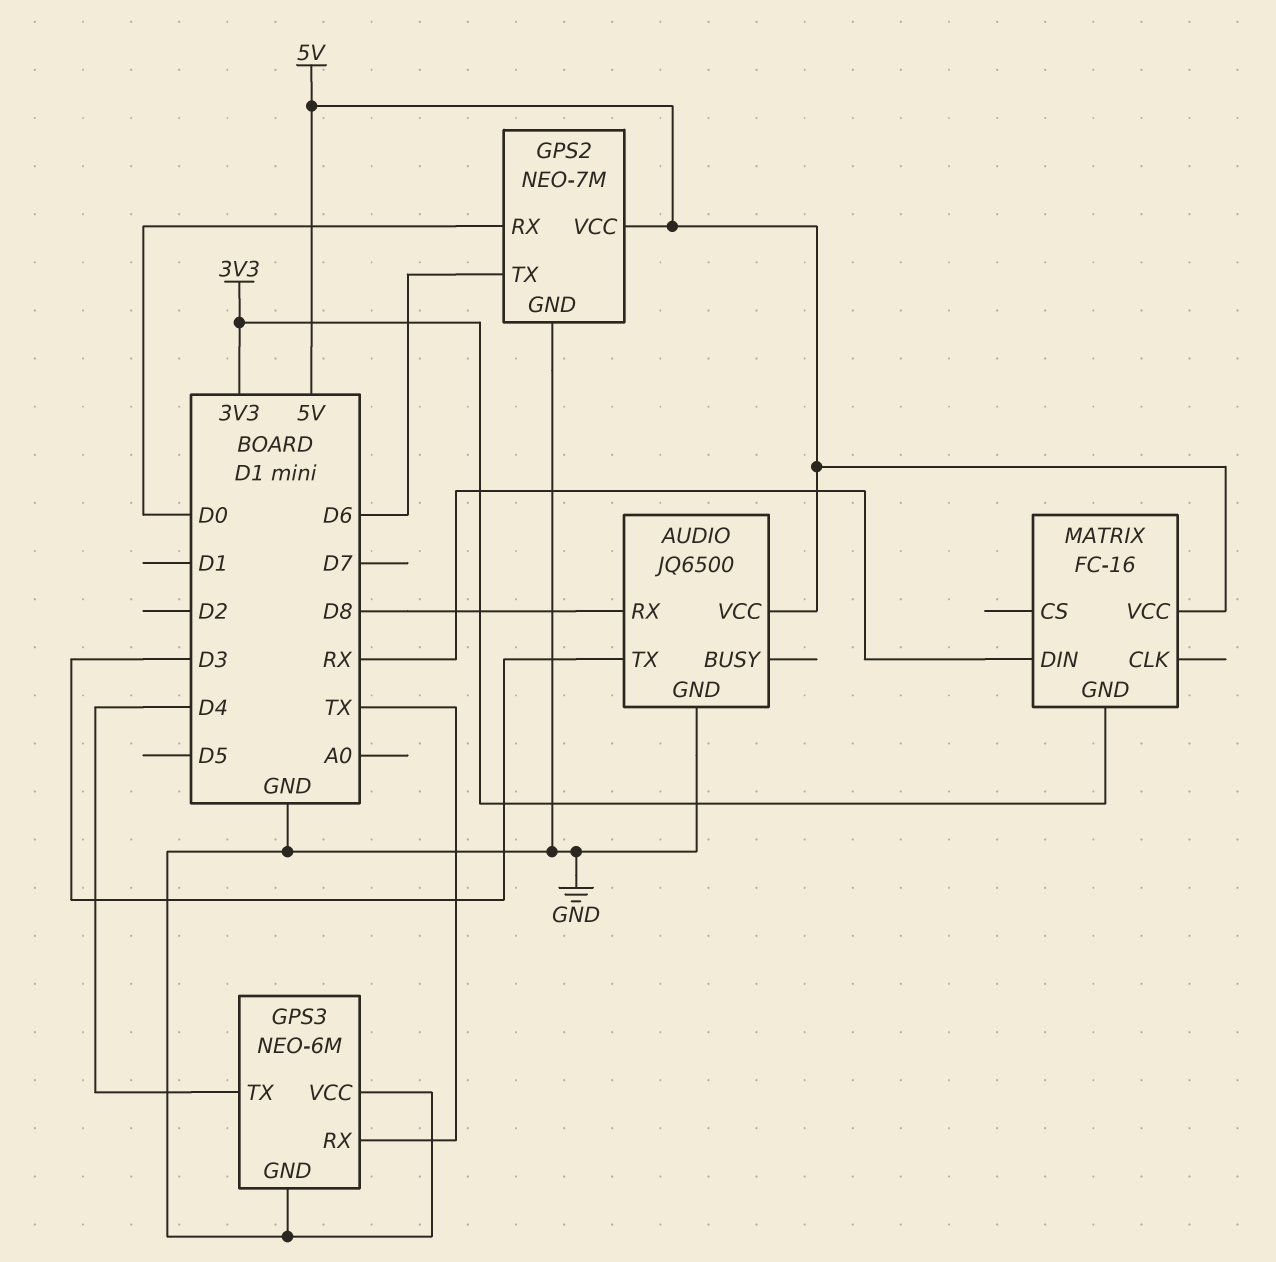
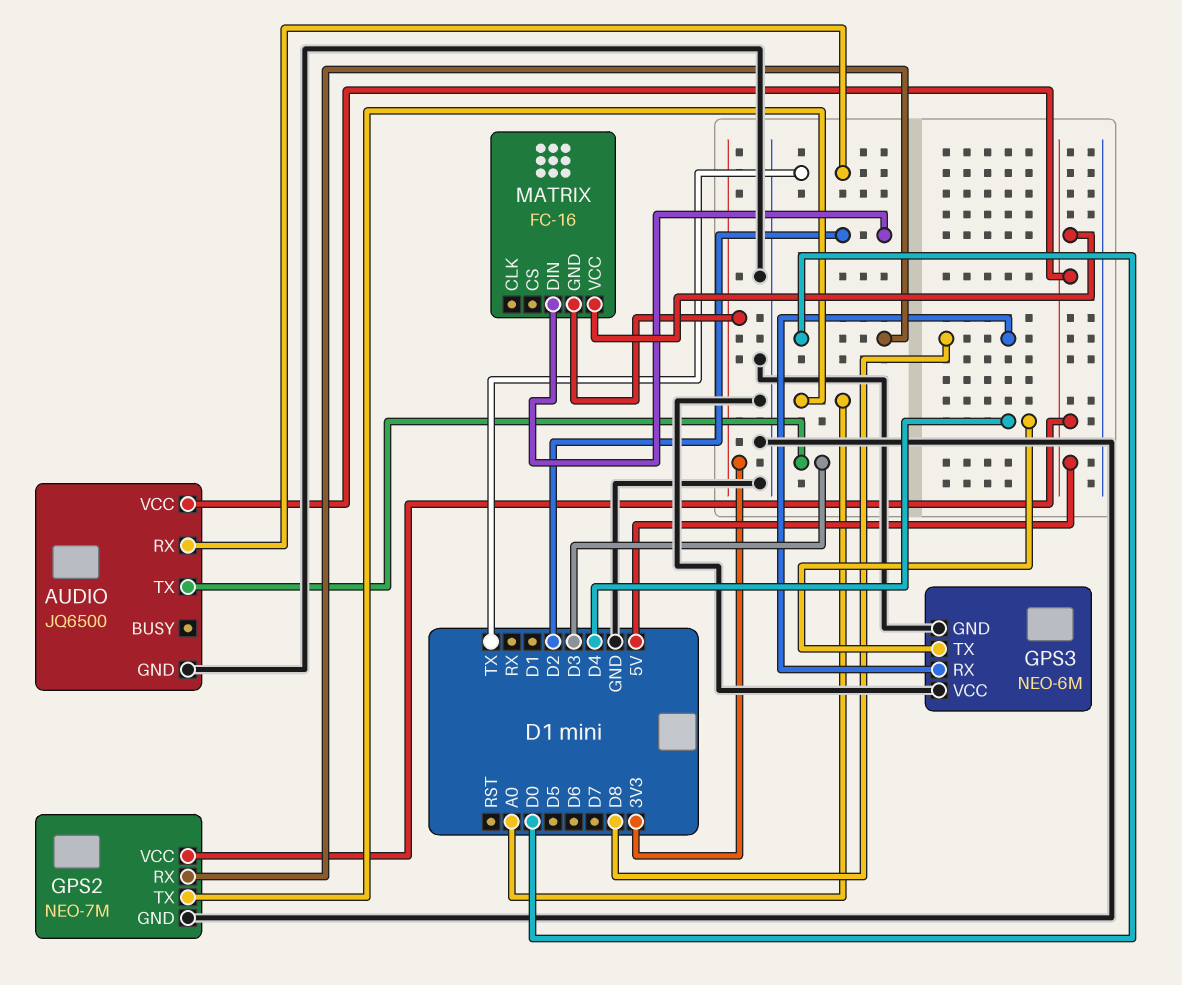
AUDIO pin RX: D8 -> TX
GPS2 pin TX: D6 -> A0
GPS3 pin RX: TX -> D8
MATRIX pin DIN: RX -> D2

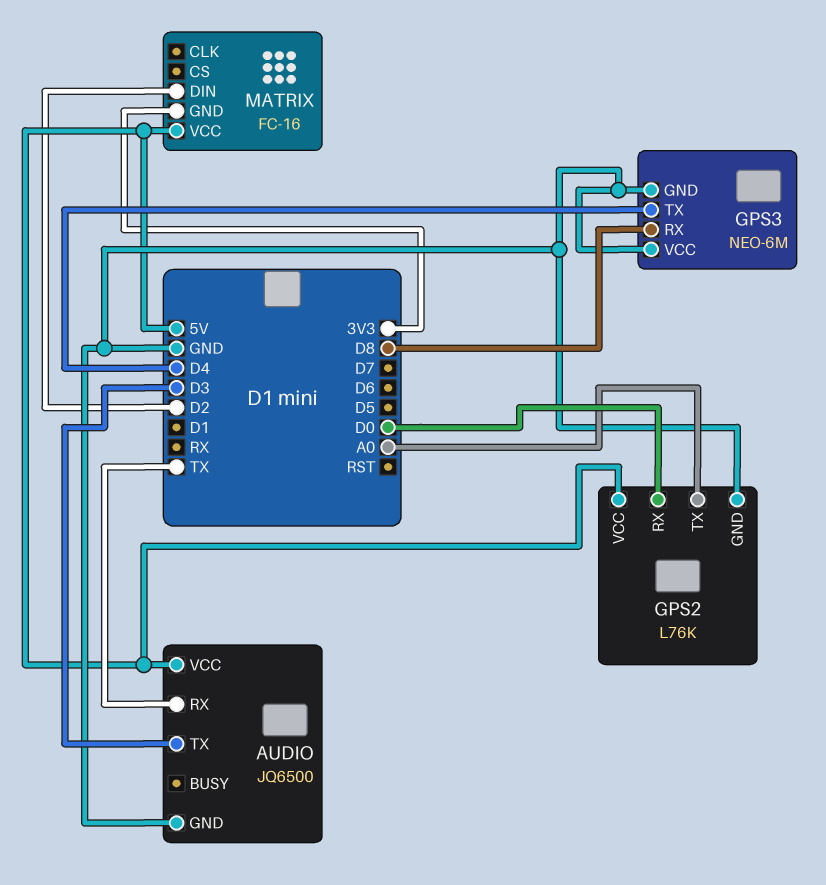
GPS2: NEO-7M -> L76K

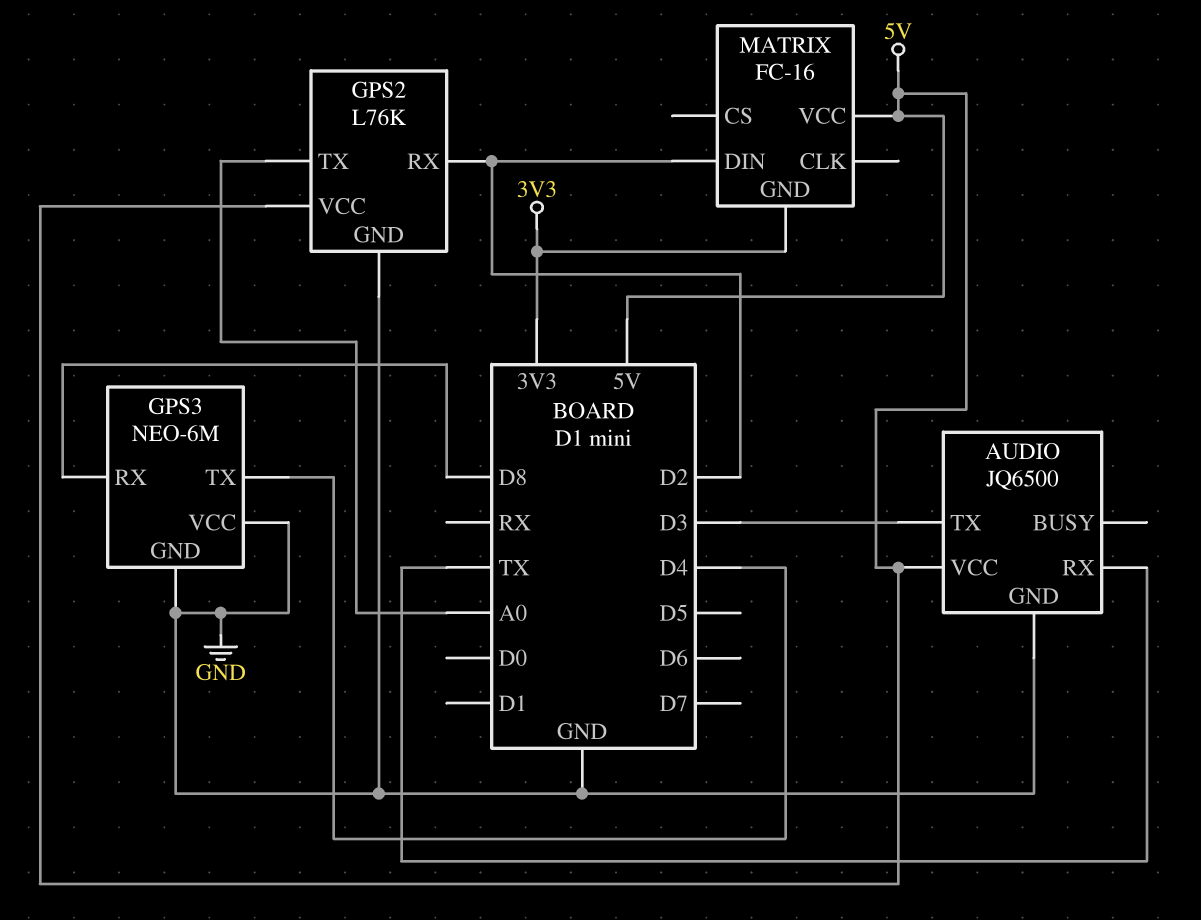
GPS2 pin RX: D0 -> D2

